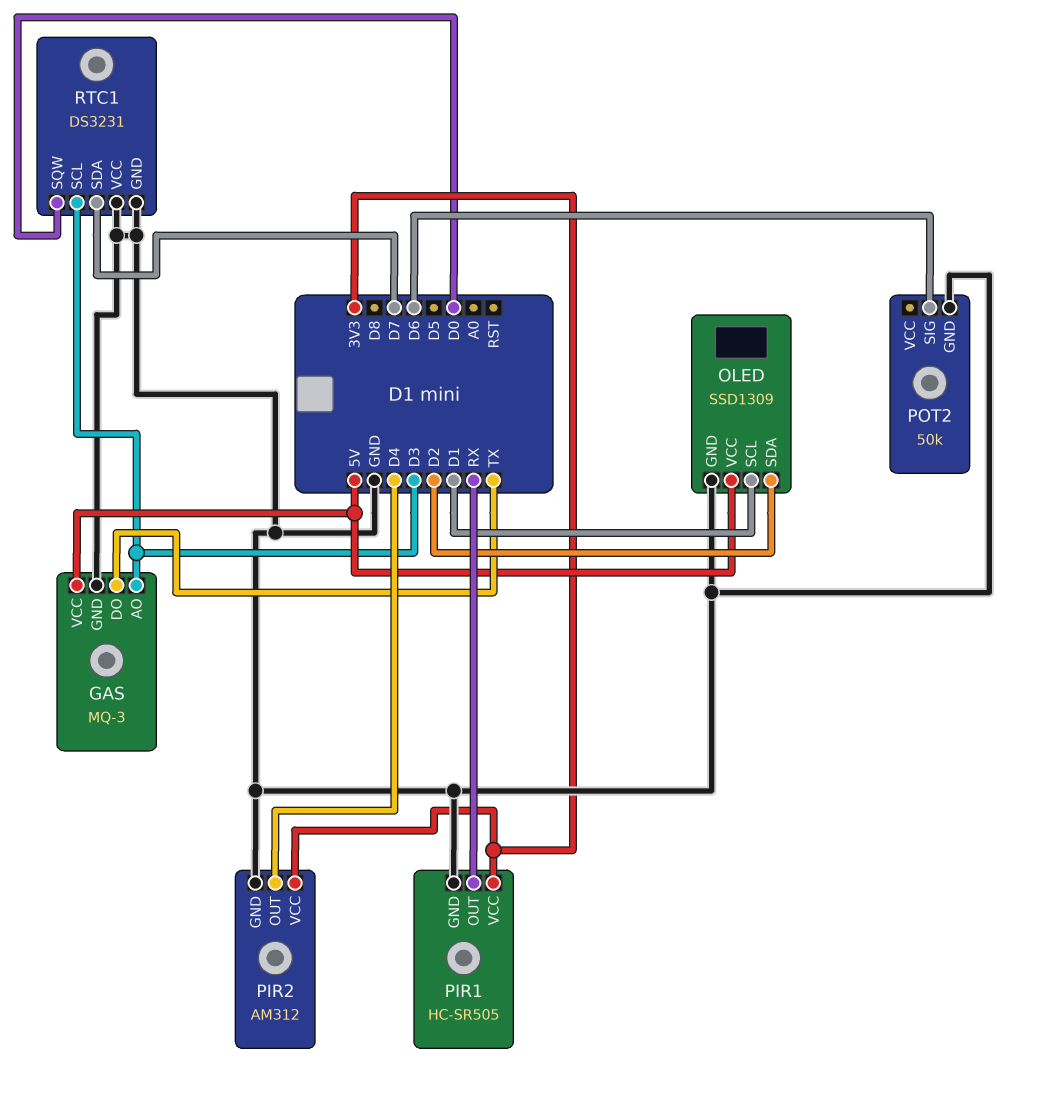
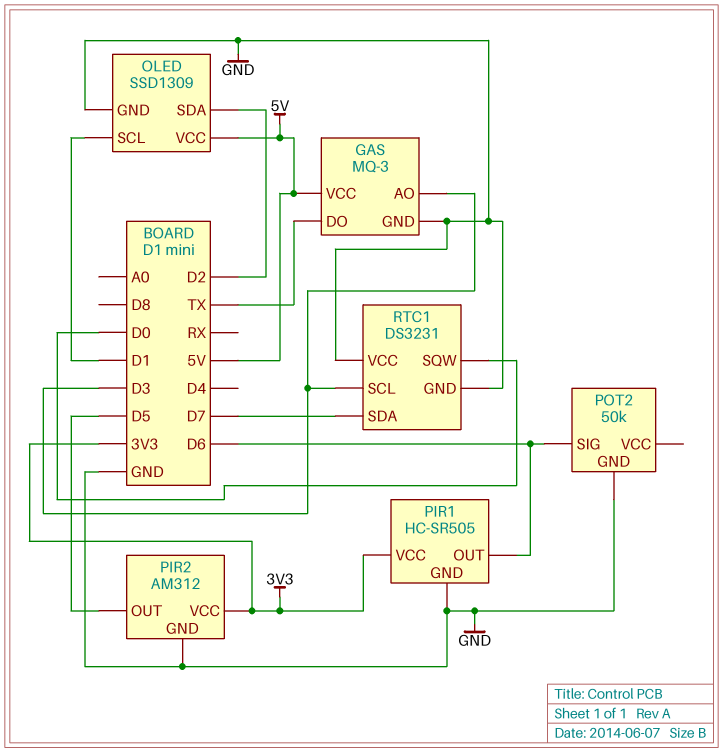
PIR1 pin OUT: RX -> D6
PIR2 pin OUT: D4 -> D5

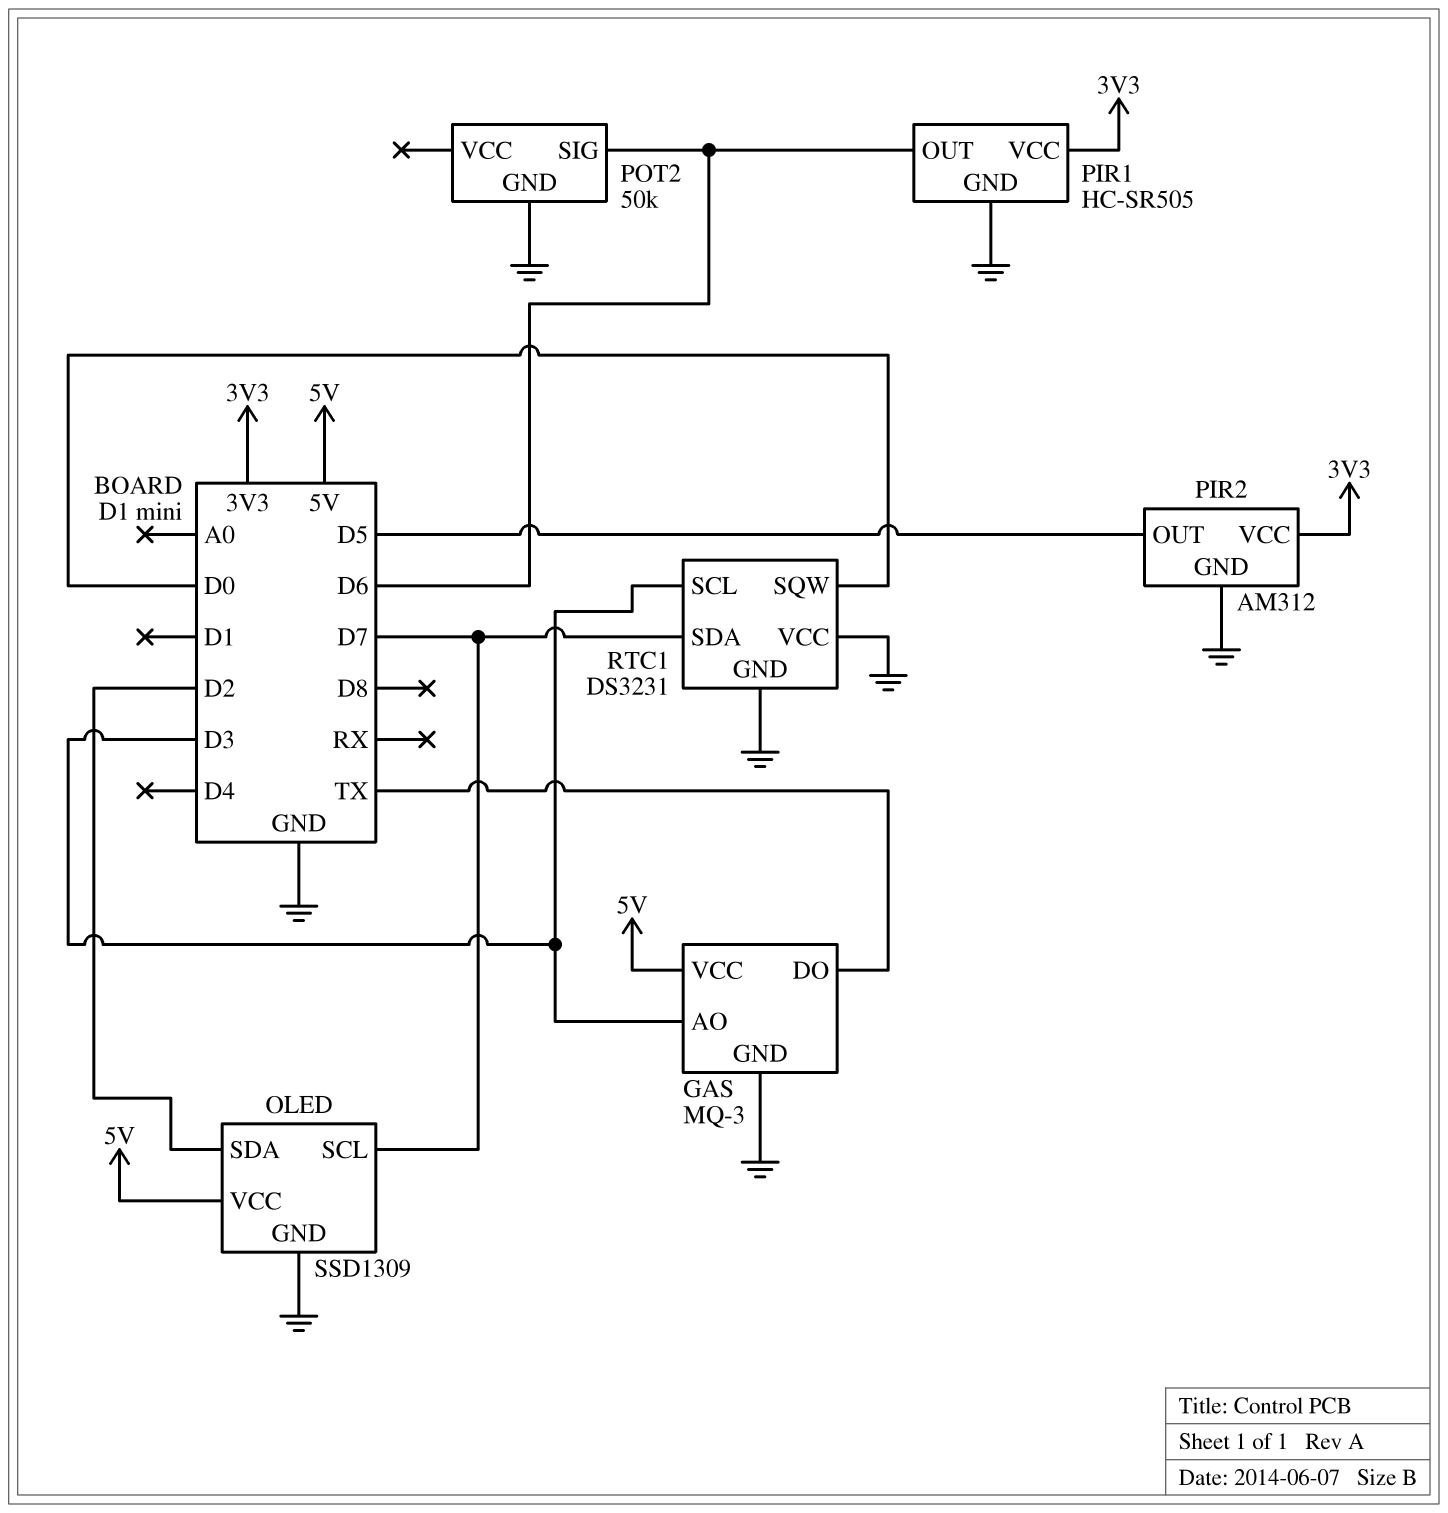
OLED pin SCL: D1 -> D7

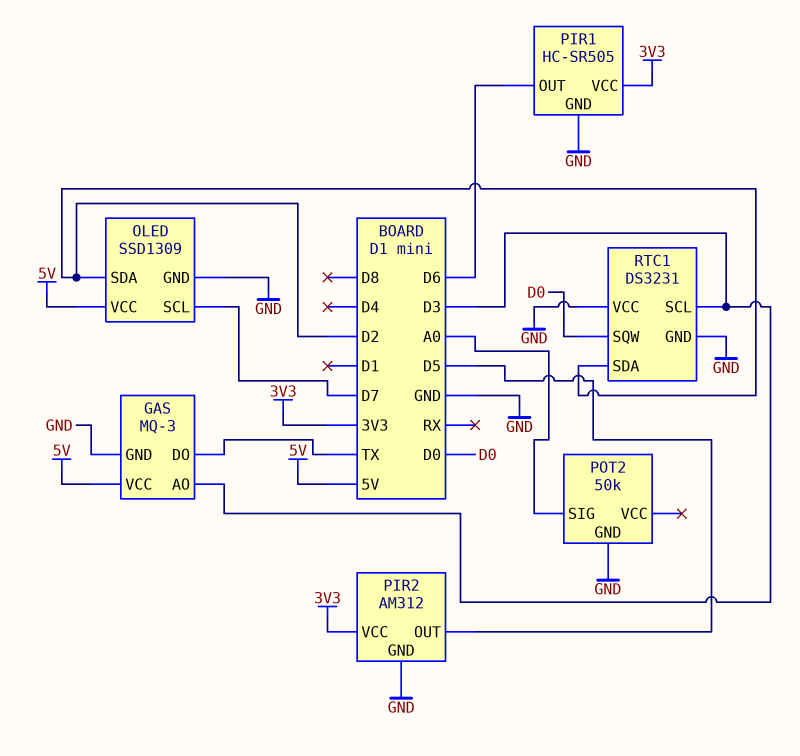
POT2 pin SIG: D6 -> A0
RTC1 pin SDA: D7 -> D2

